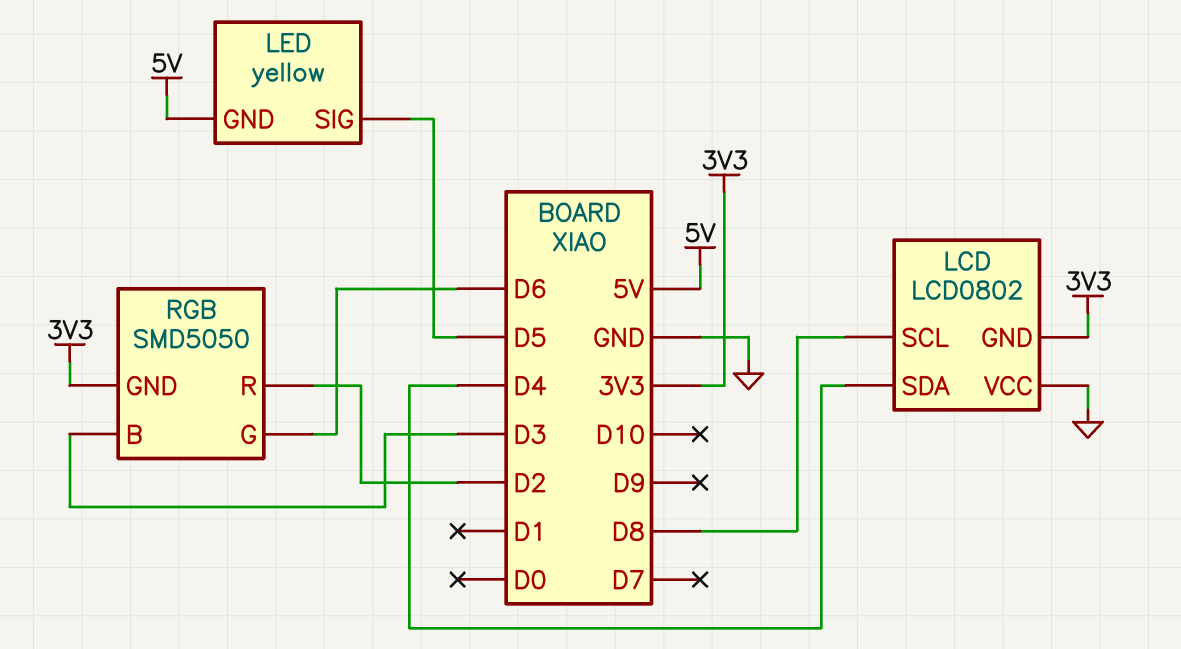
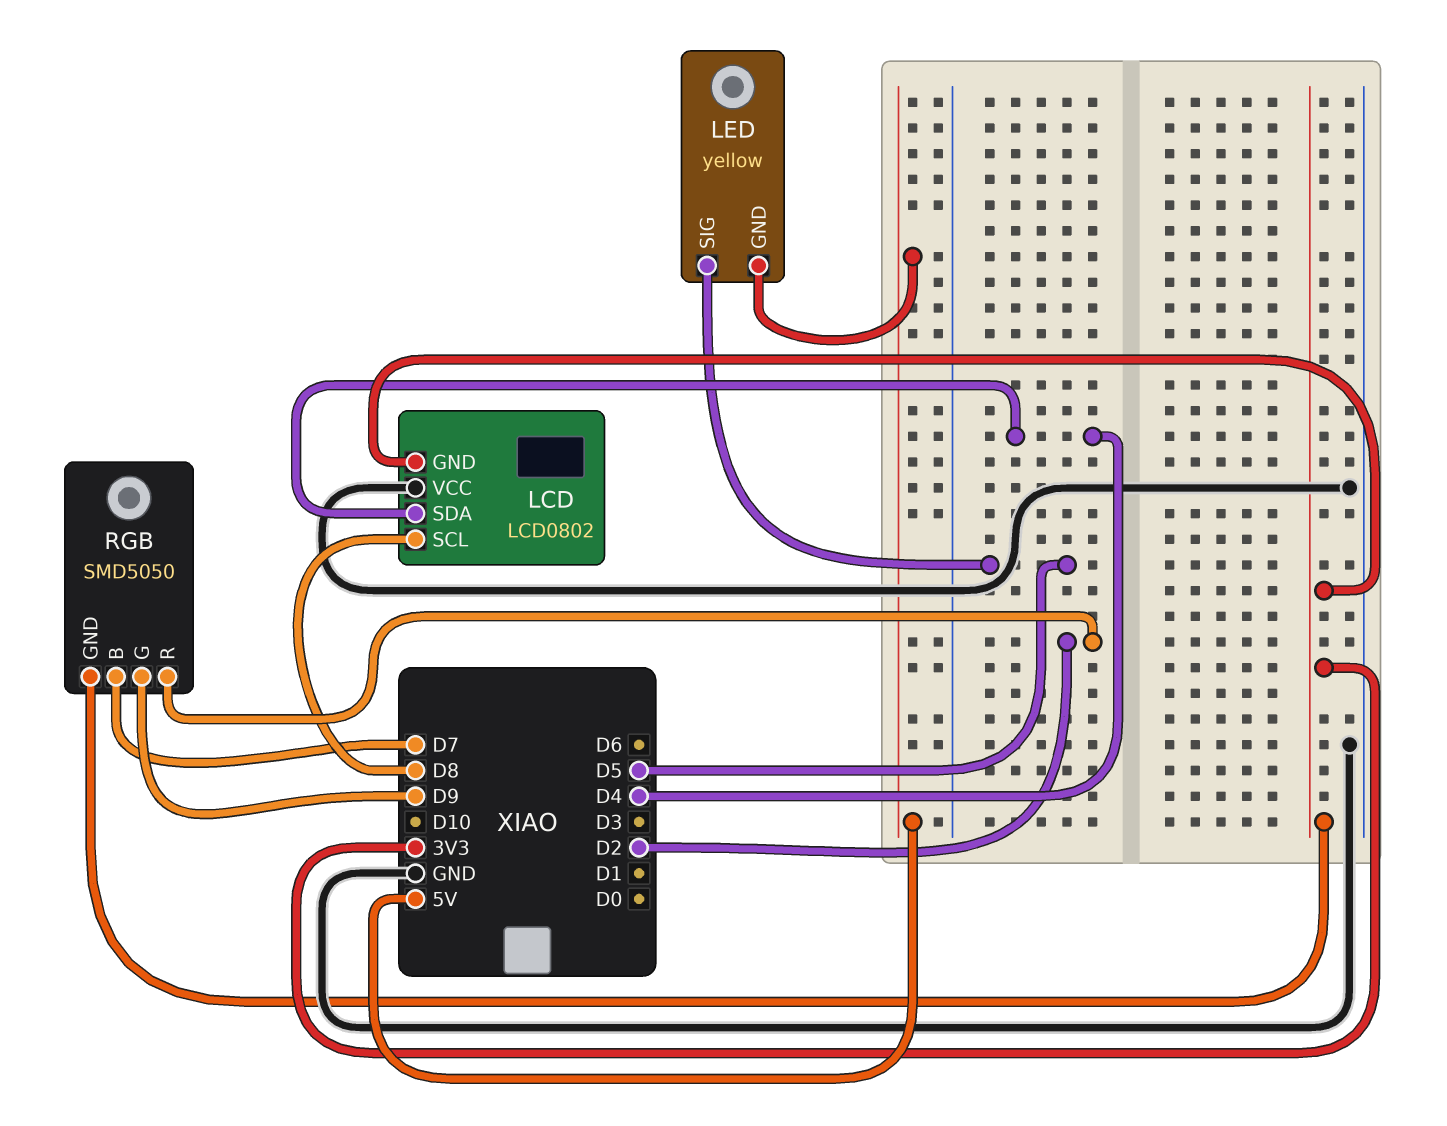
RGB pin B: D3 -> D7
RGB pin G: D6 -> D9

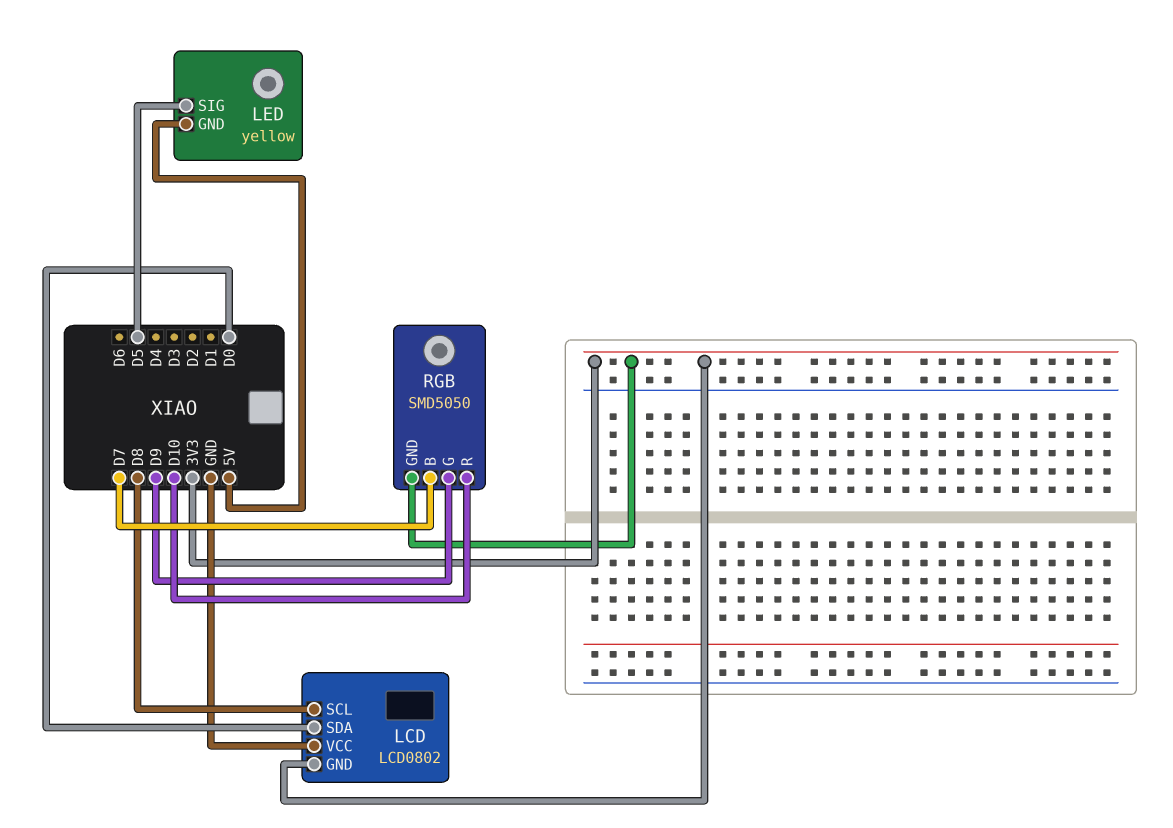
LCD pin SDA: D4 -> D0
RGB pin R: D2 -> D10

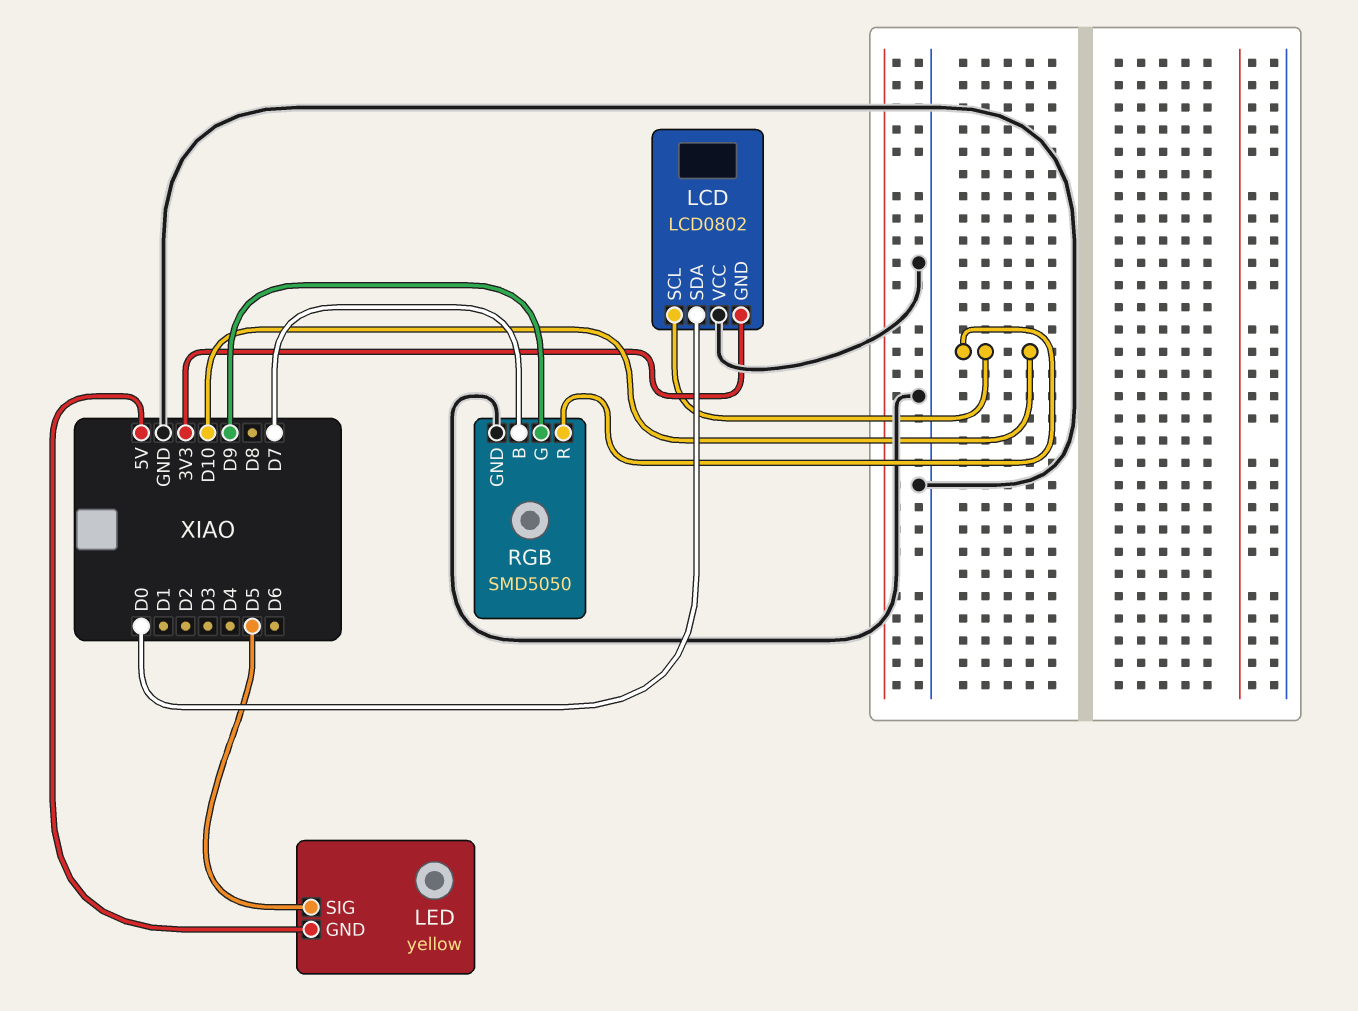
LCD pin SCL: D8 -> D10
RGB pin GND: 3V3 -> GND

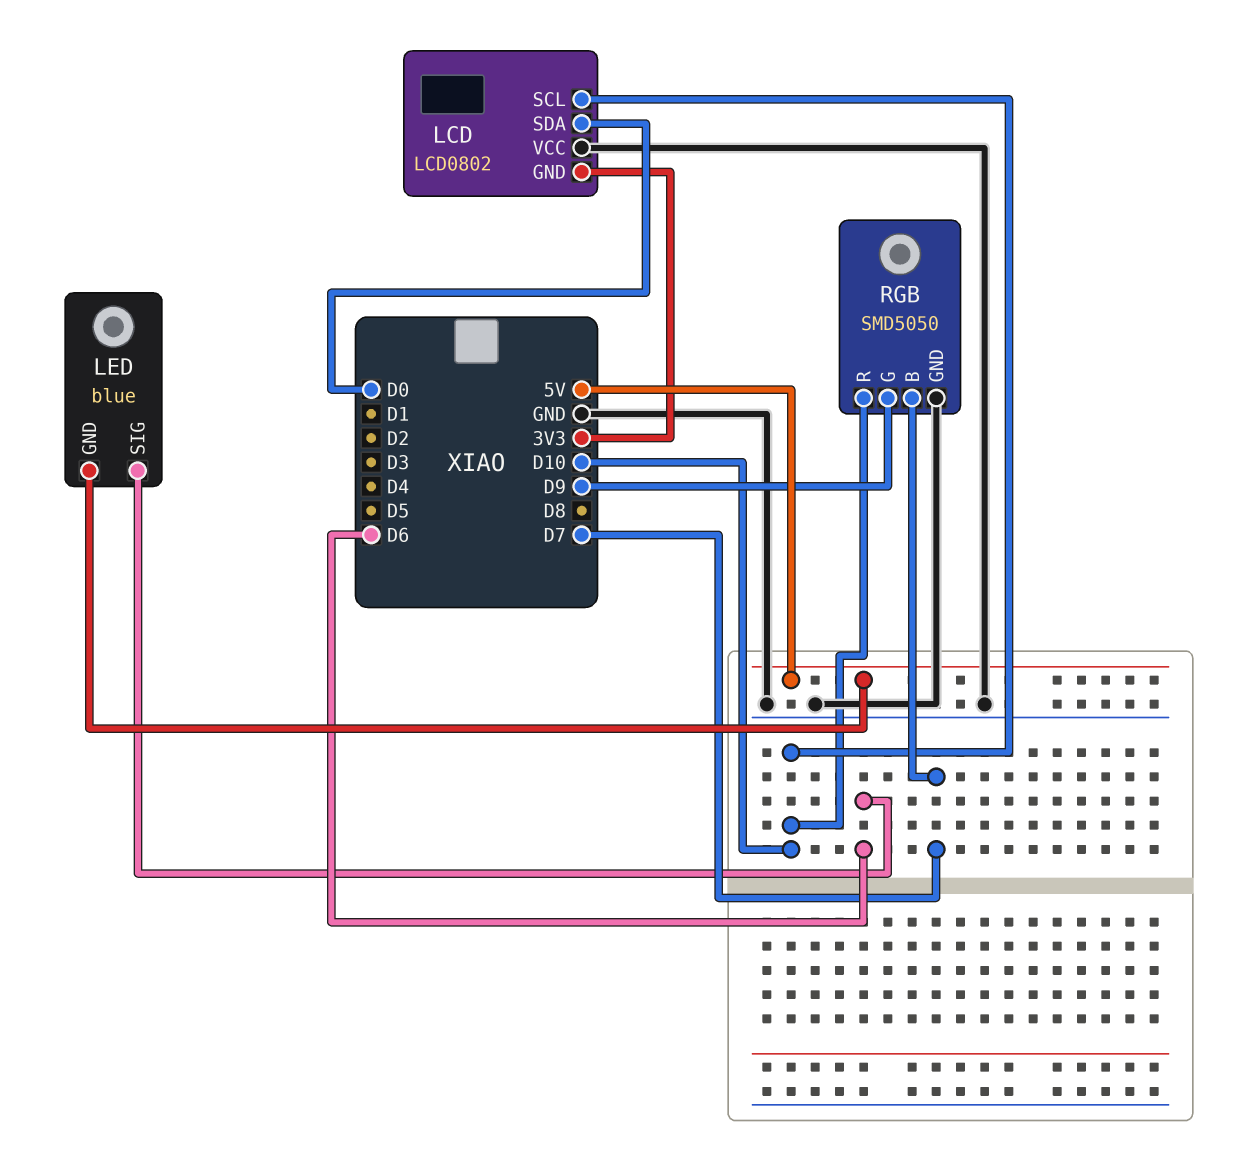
LED: yellow -> blue
LED pin SIG: D5 -> D6

